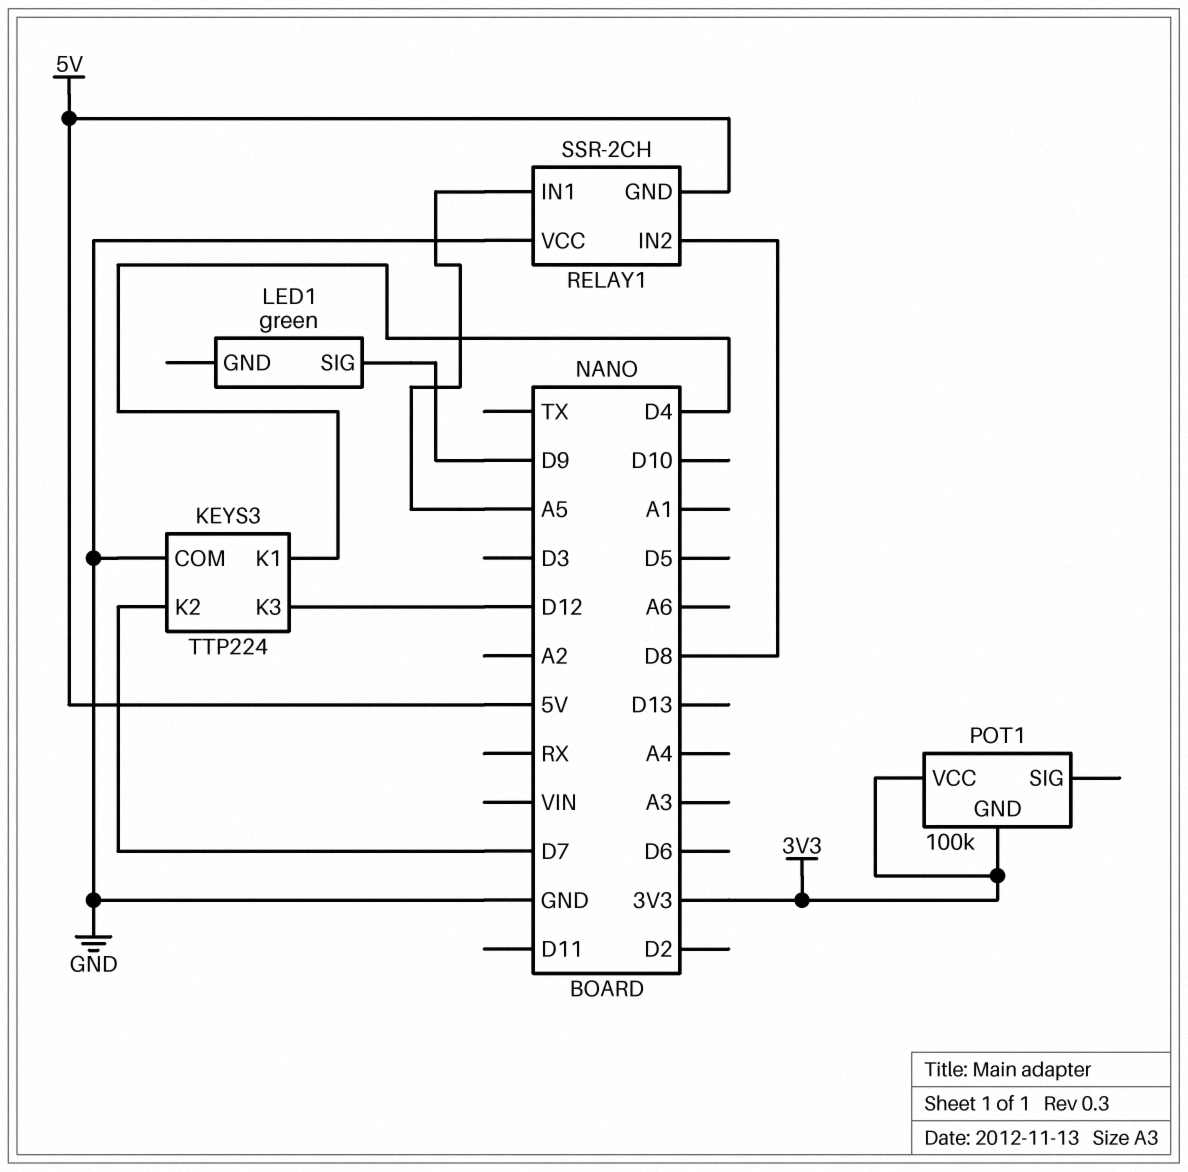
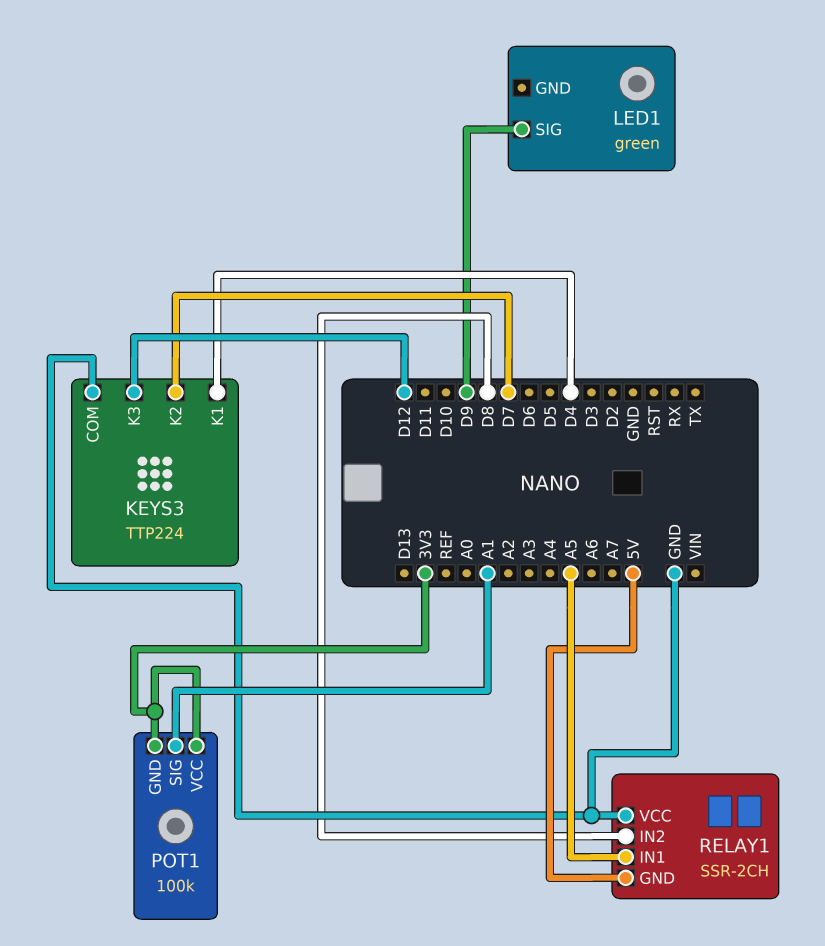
POT1 pin SIG: none -> A1

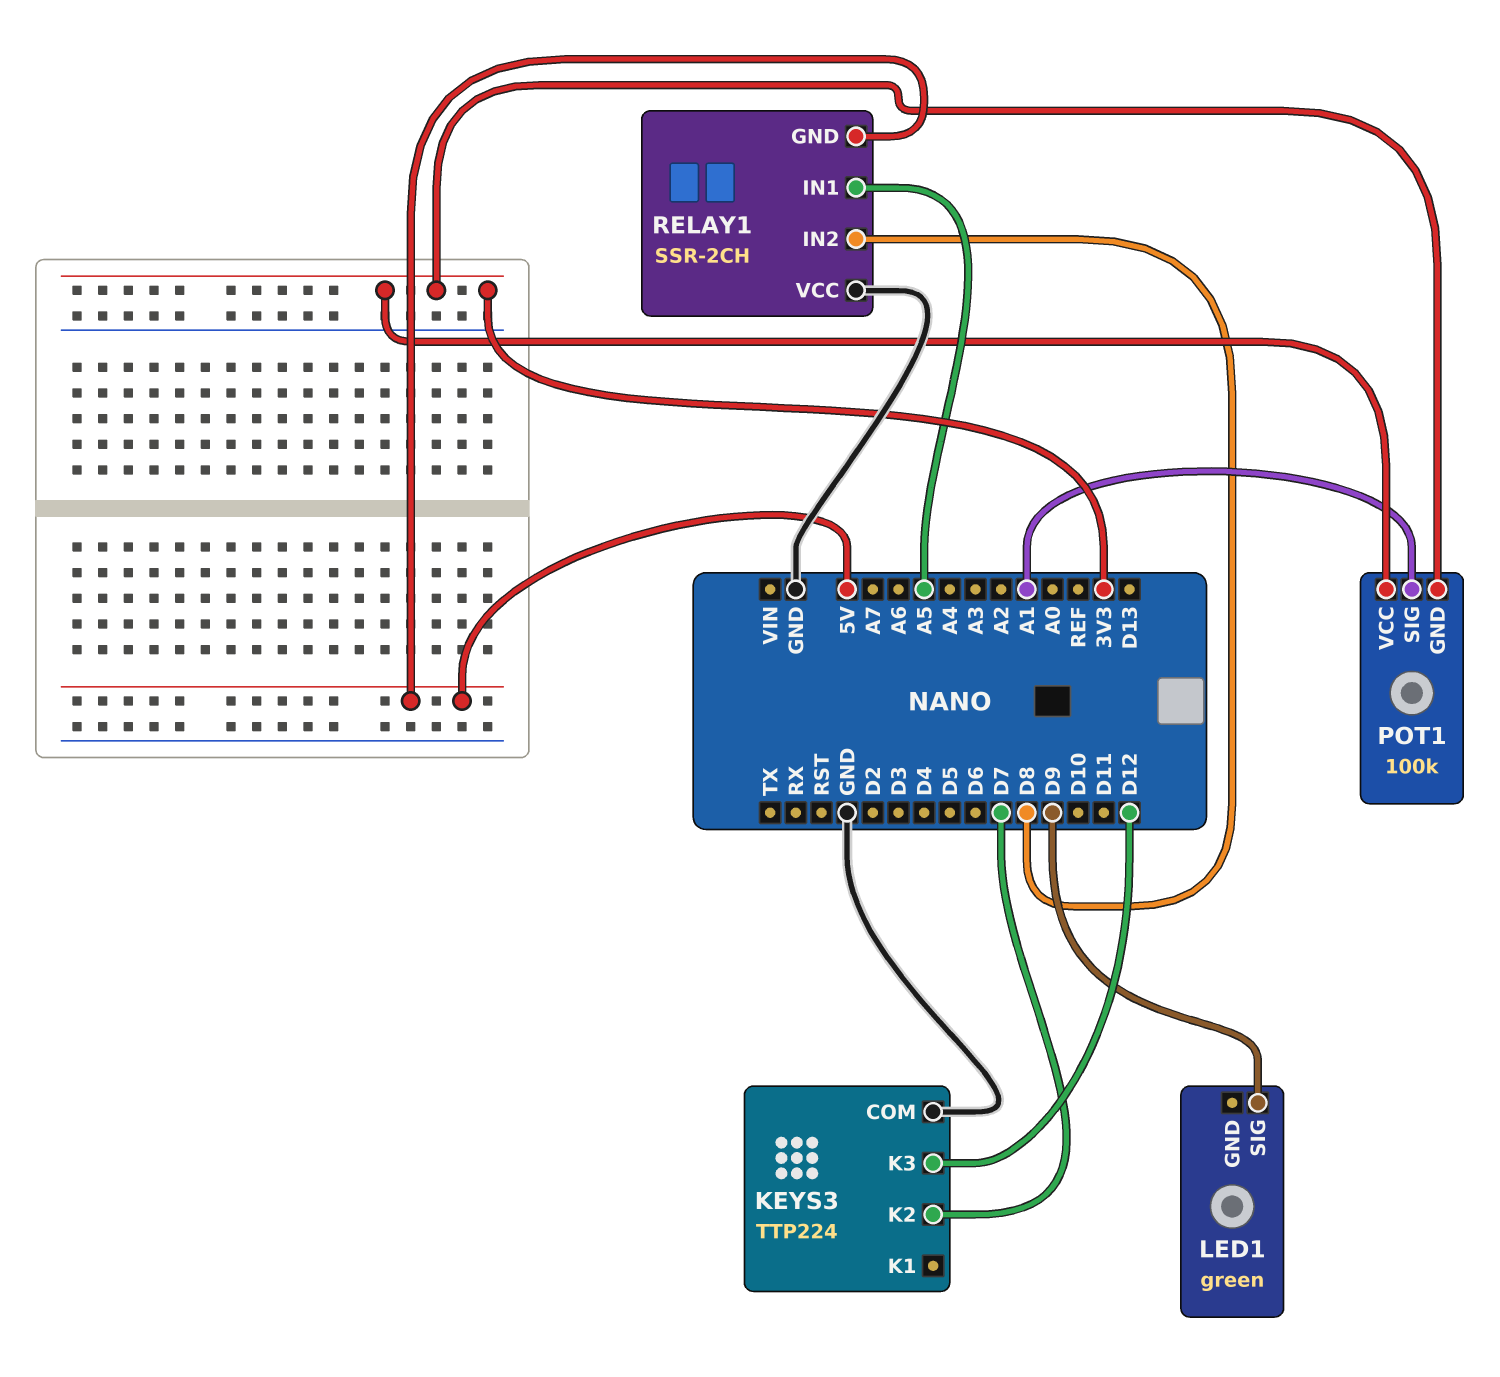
KEYS3 pin K1: D4 -> none

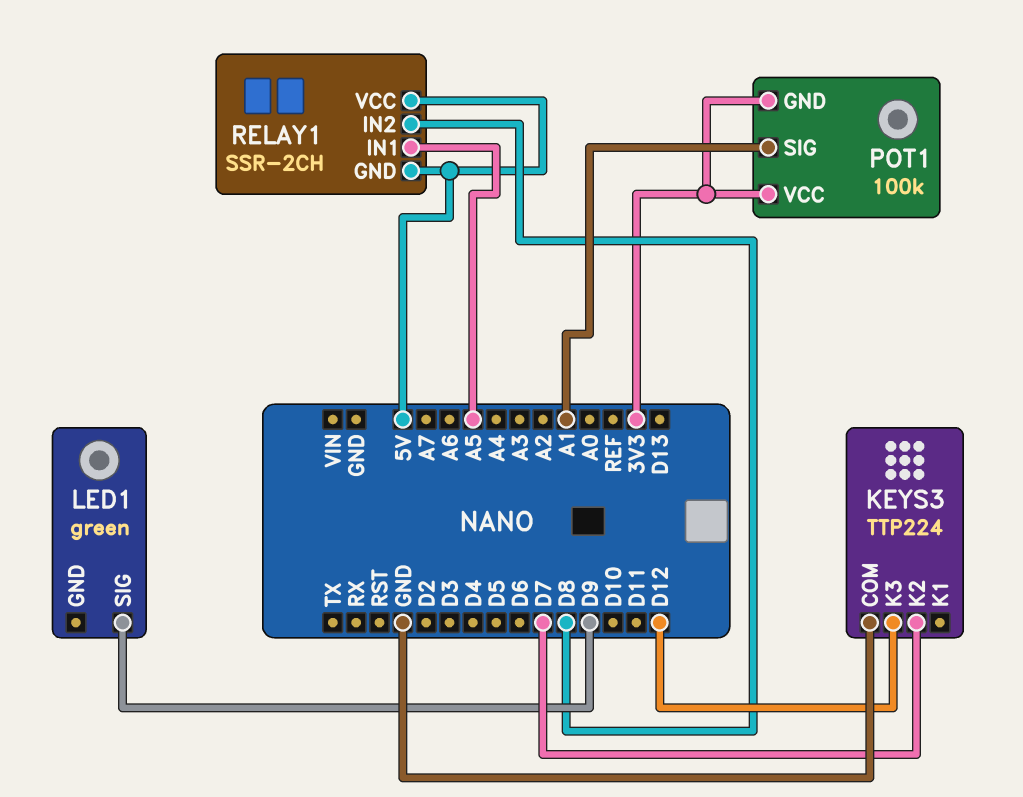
RELAY1 pin VCC: GND -> 5V

